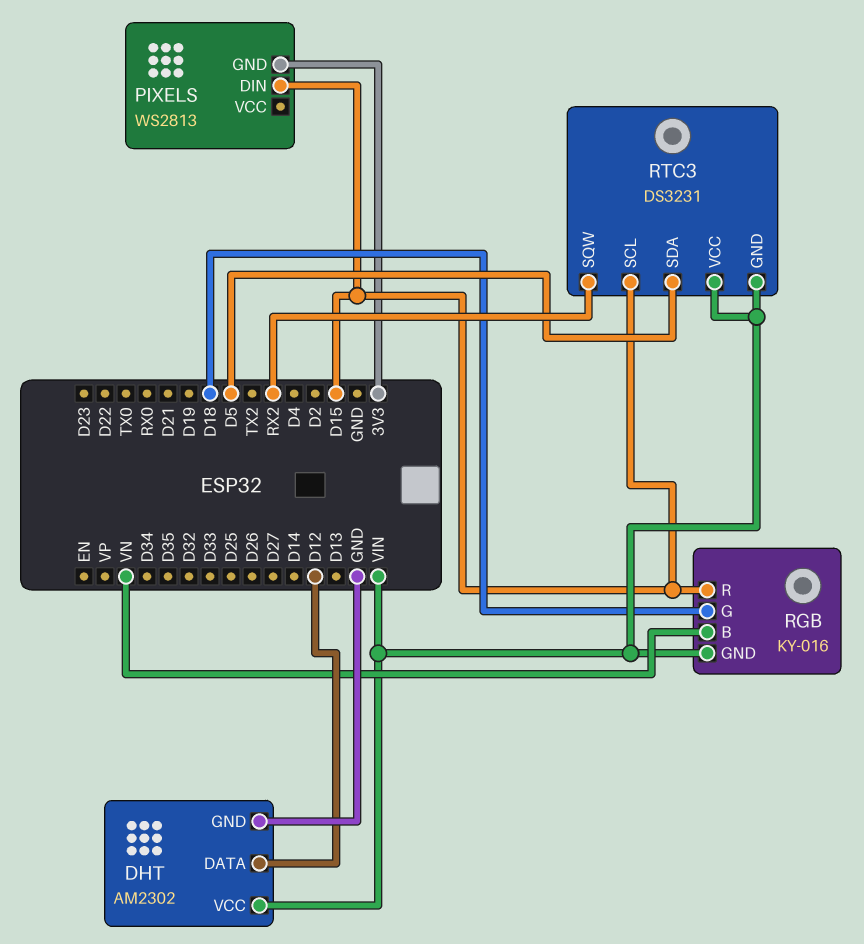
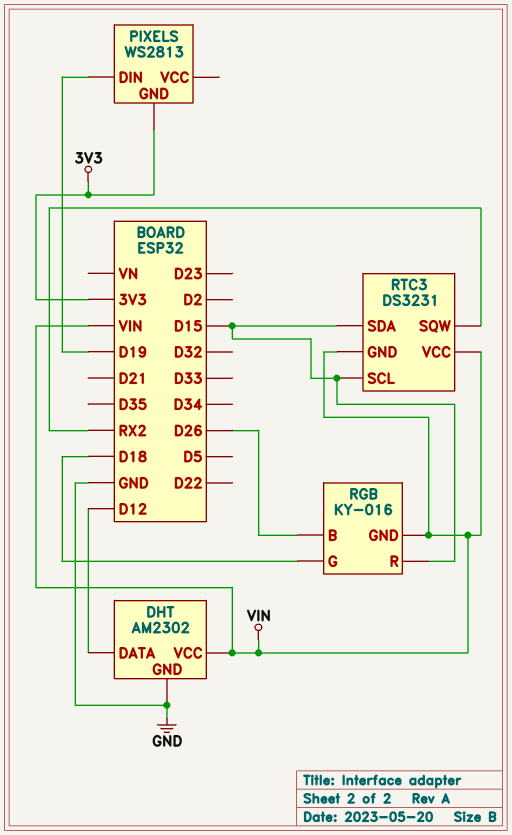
PIXELS pin DIN: D15 -> D19
RGB pin B: VN -> D26
RTC3 pin SDA: D5 -> D15

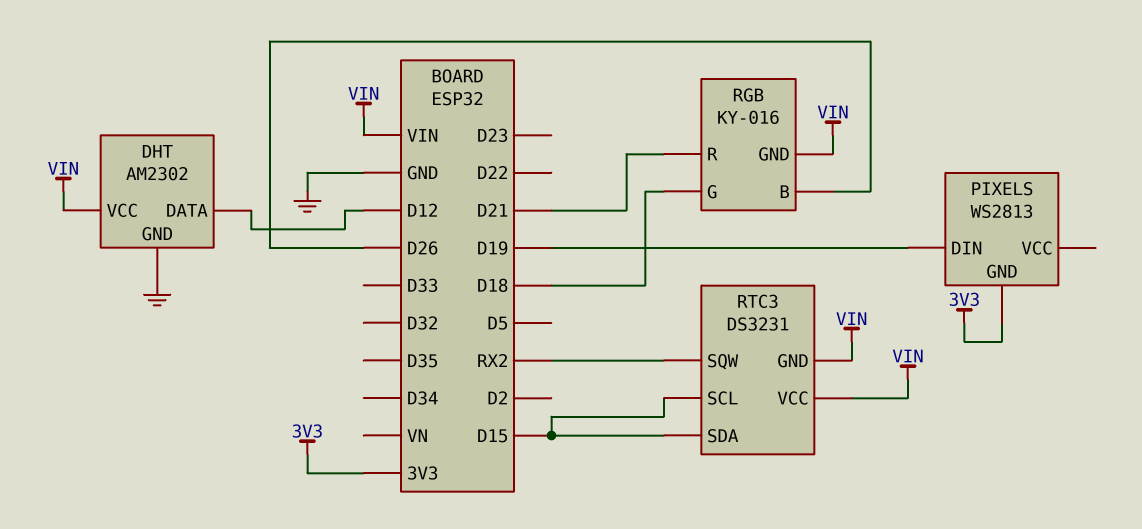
RGB pin R: D15 -> D21

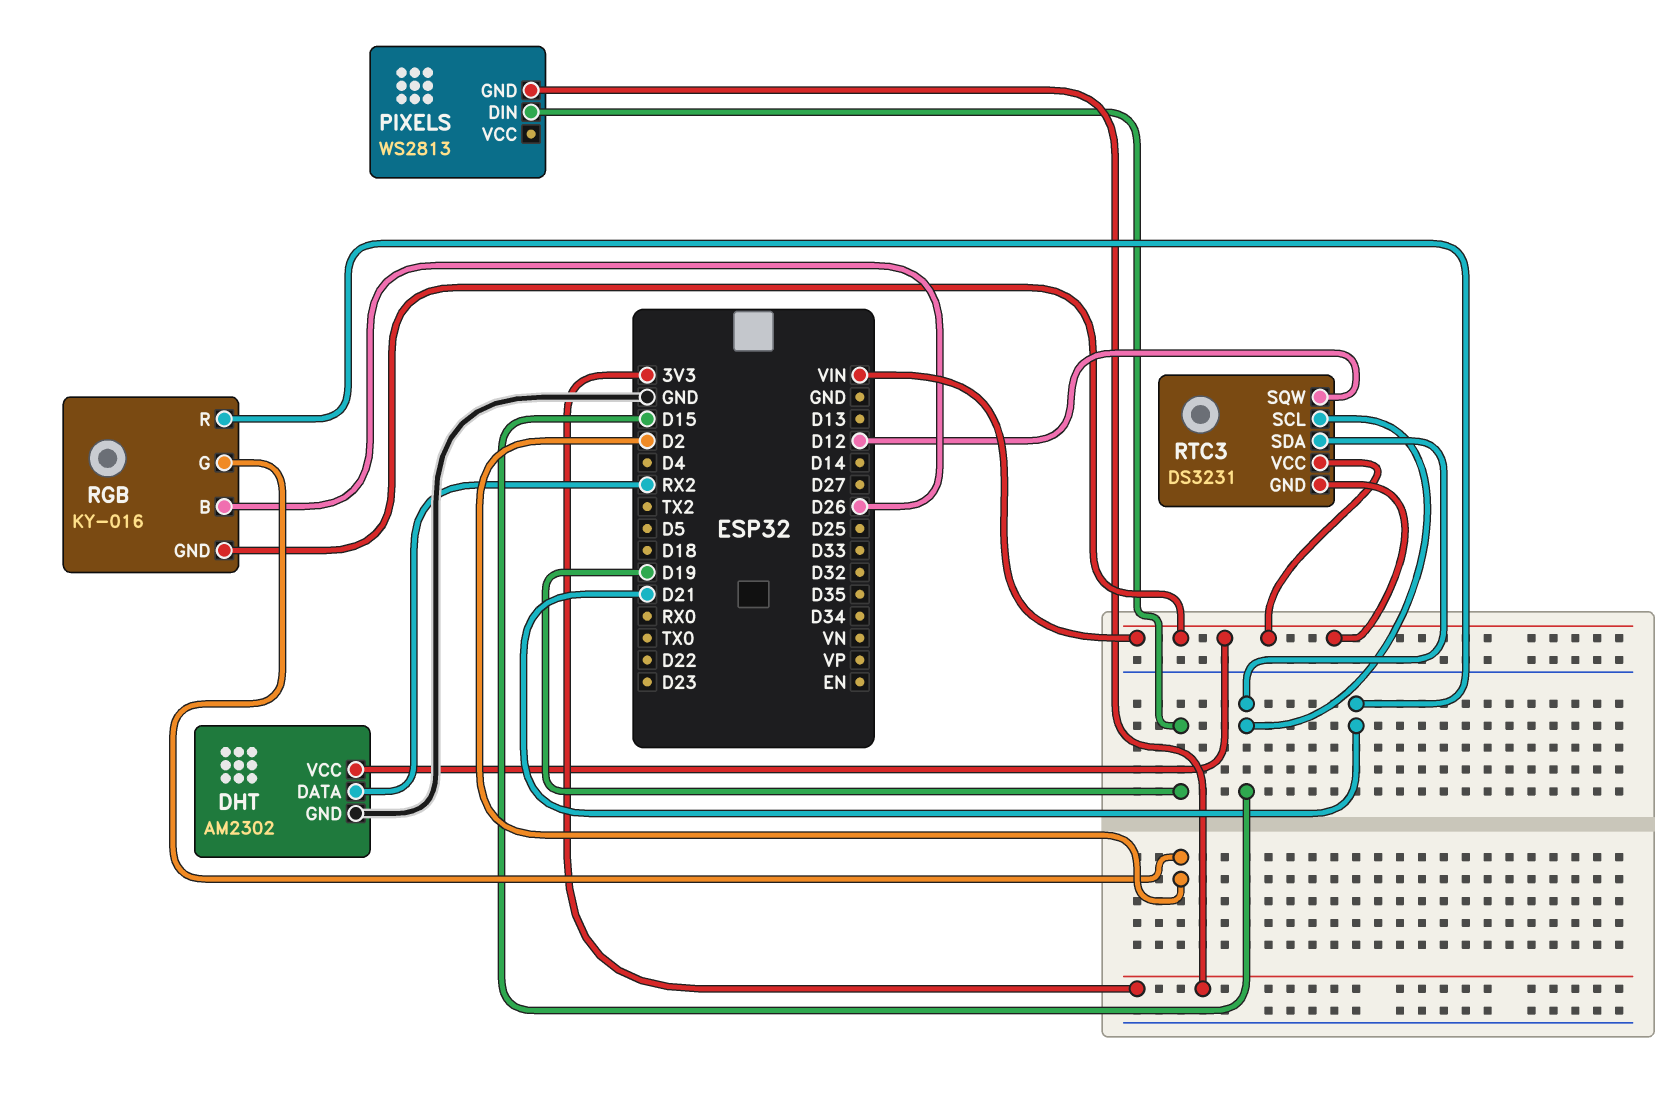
DHT pin DATA: D12 -> RX2
RGB pin G: D18 -> D2
RTC3 pin SQW: RX2 -> D12

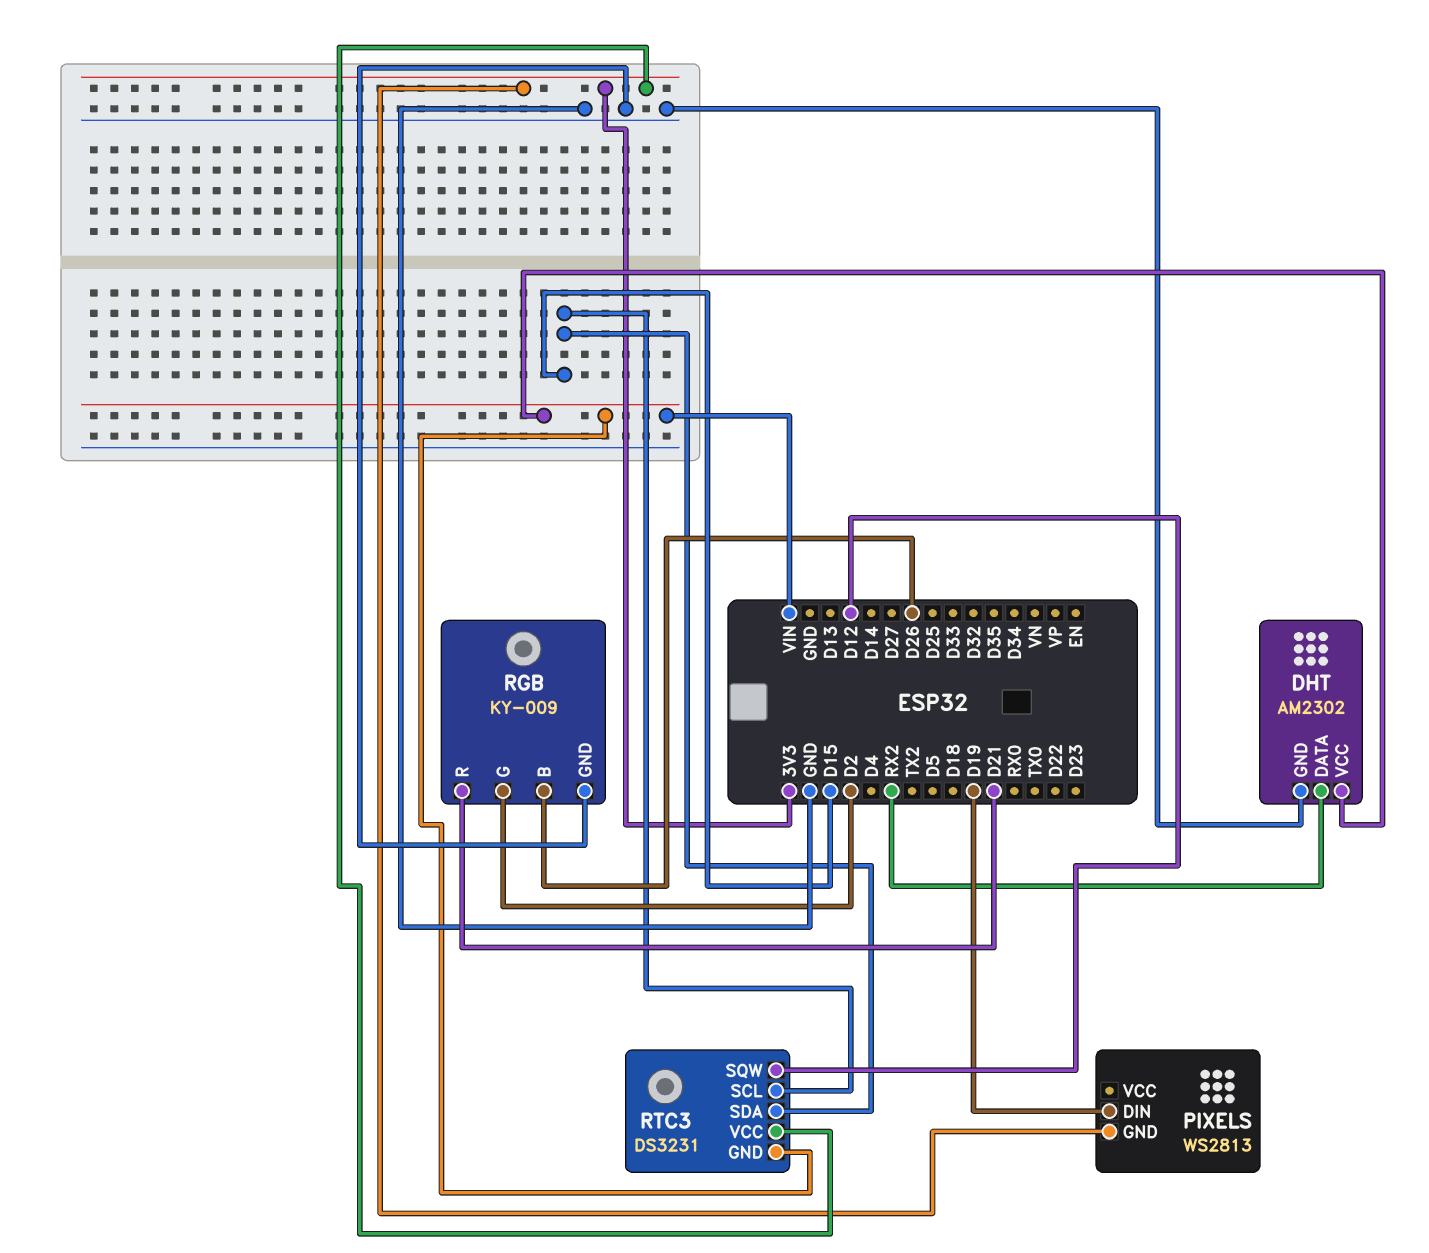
RGB: KY-016 -> KY-009
RGB pin GND: VIN -> GND
RTC3 pin VCC: VIN -> 3V3

